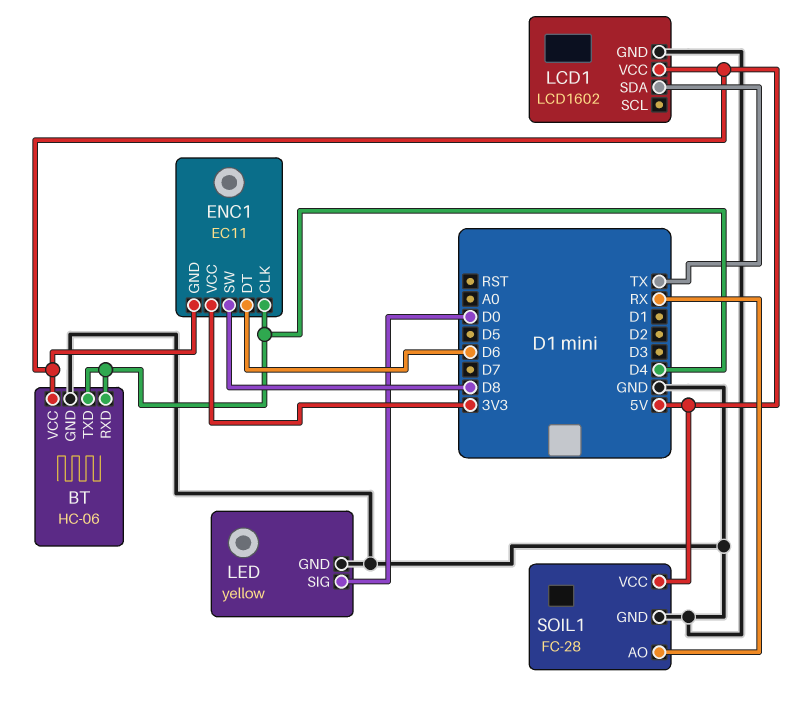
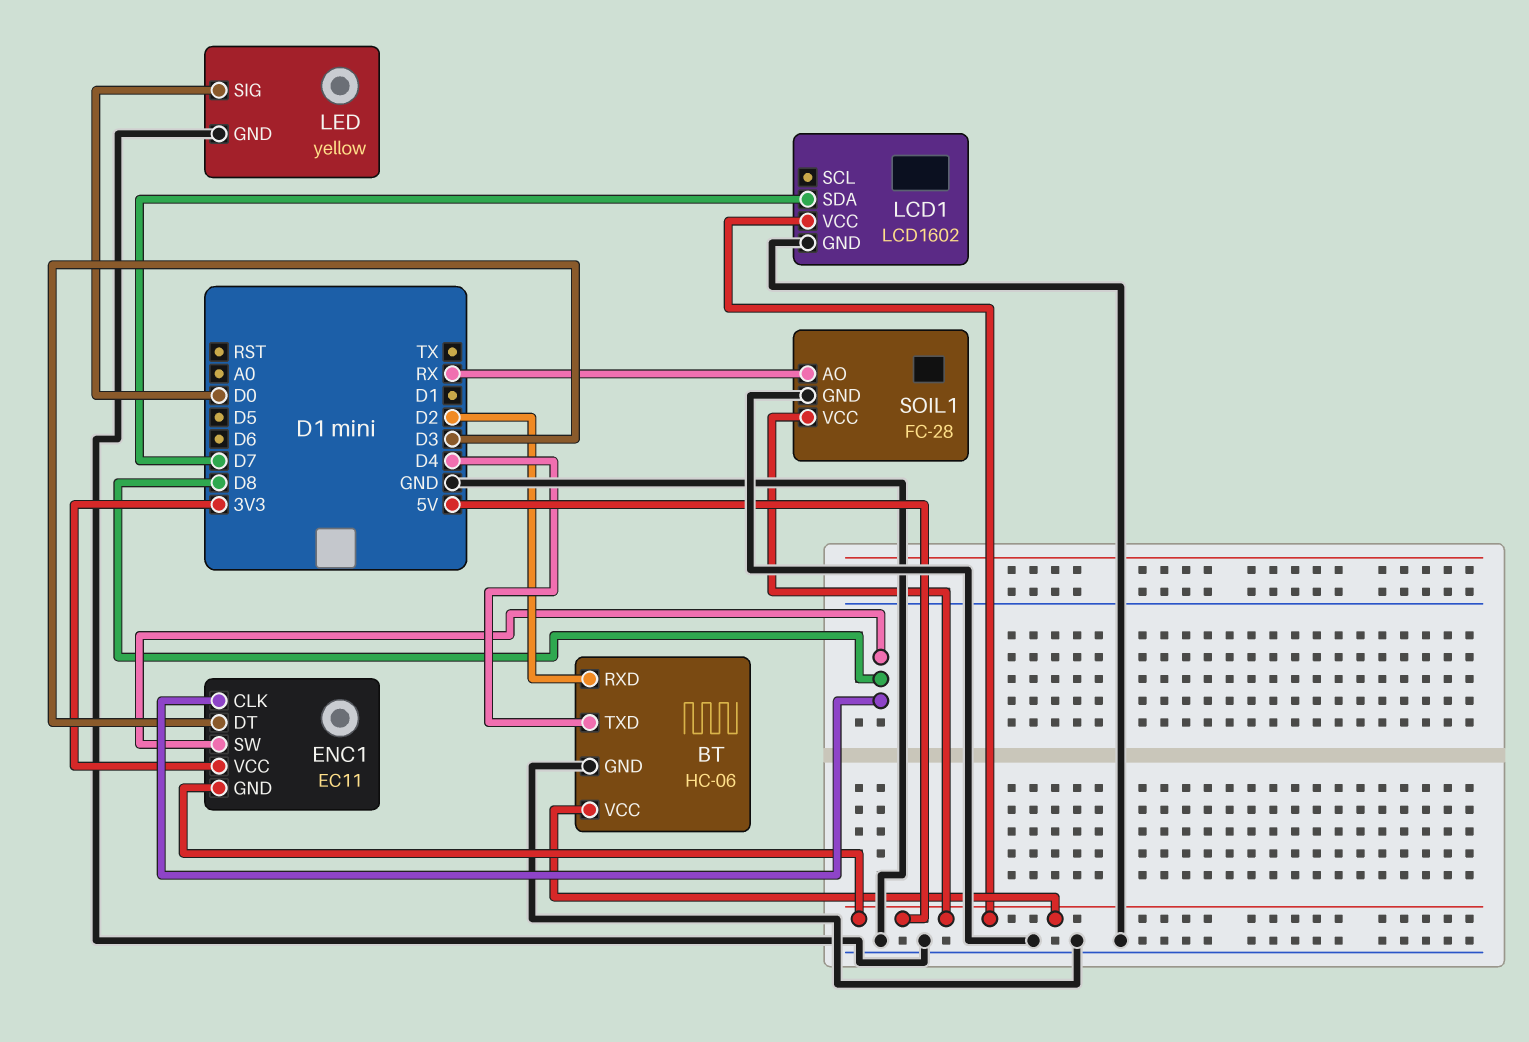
BT pin RXD: D4 -> D2
ENC1 pin CLK: D4 -> D8
ENC1 pin DT: D6 -> D3
LCD1 pin SDA: TX -> D7

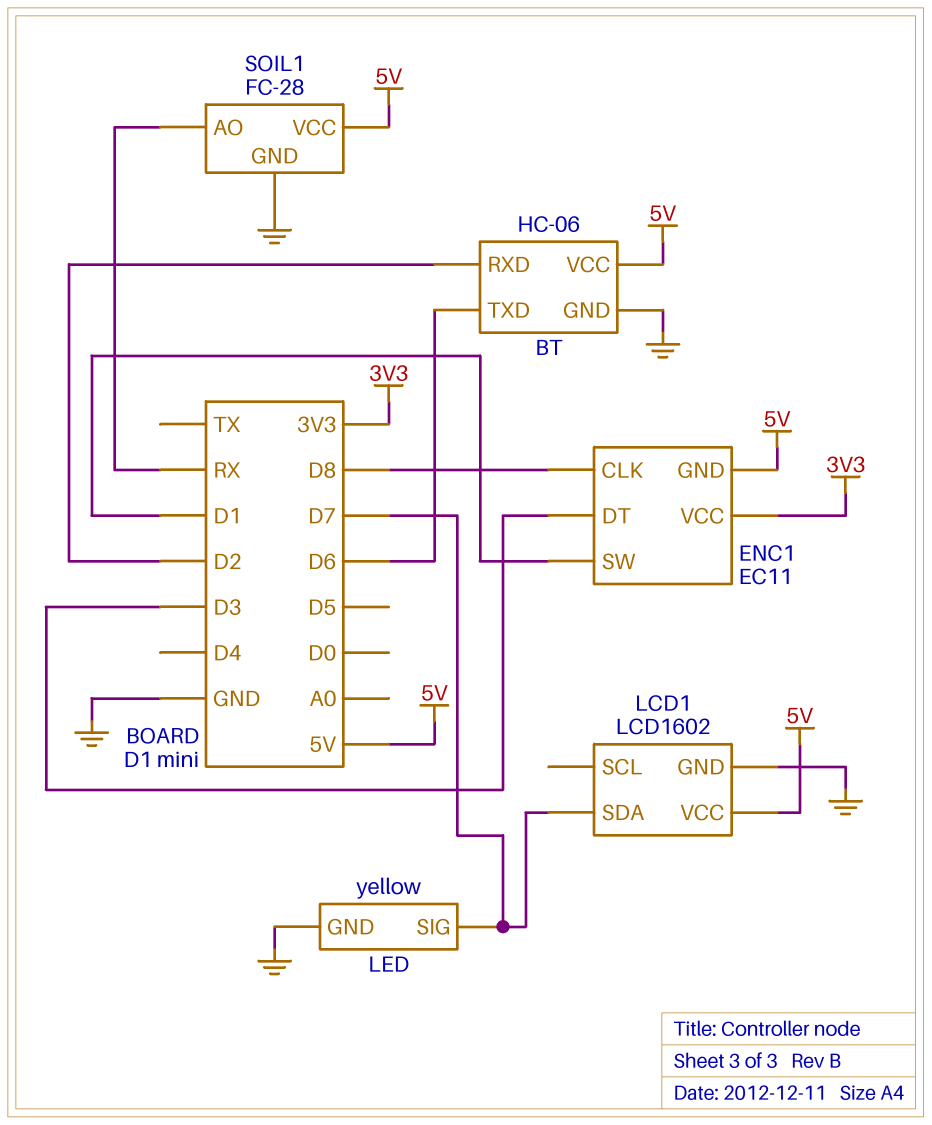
BT pin TXD: D4 -> D6
ENC1 pin SW: D8 -> D1
LED pin SIG: D0 -> D7

